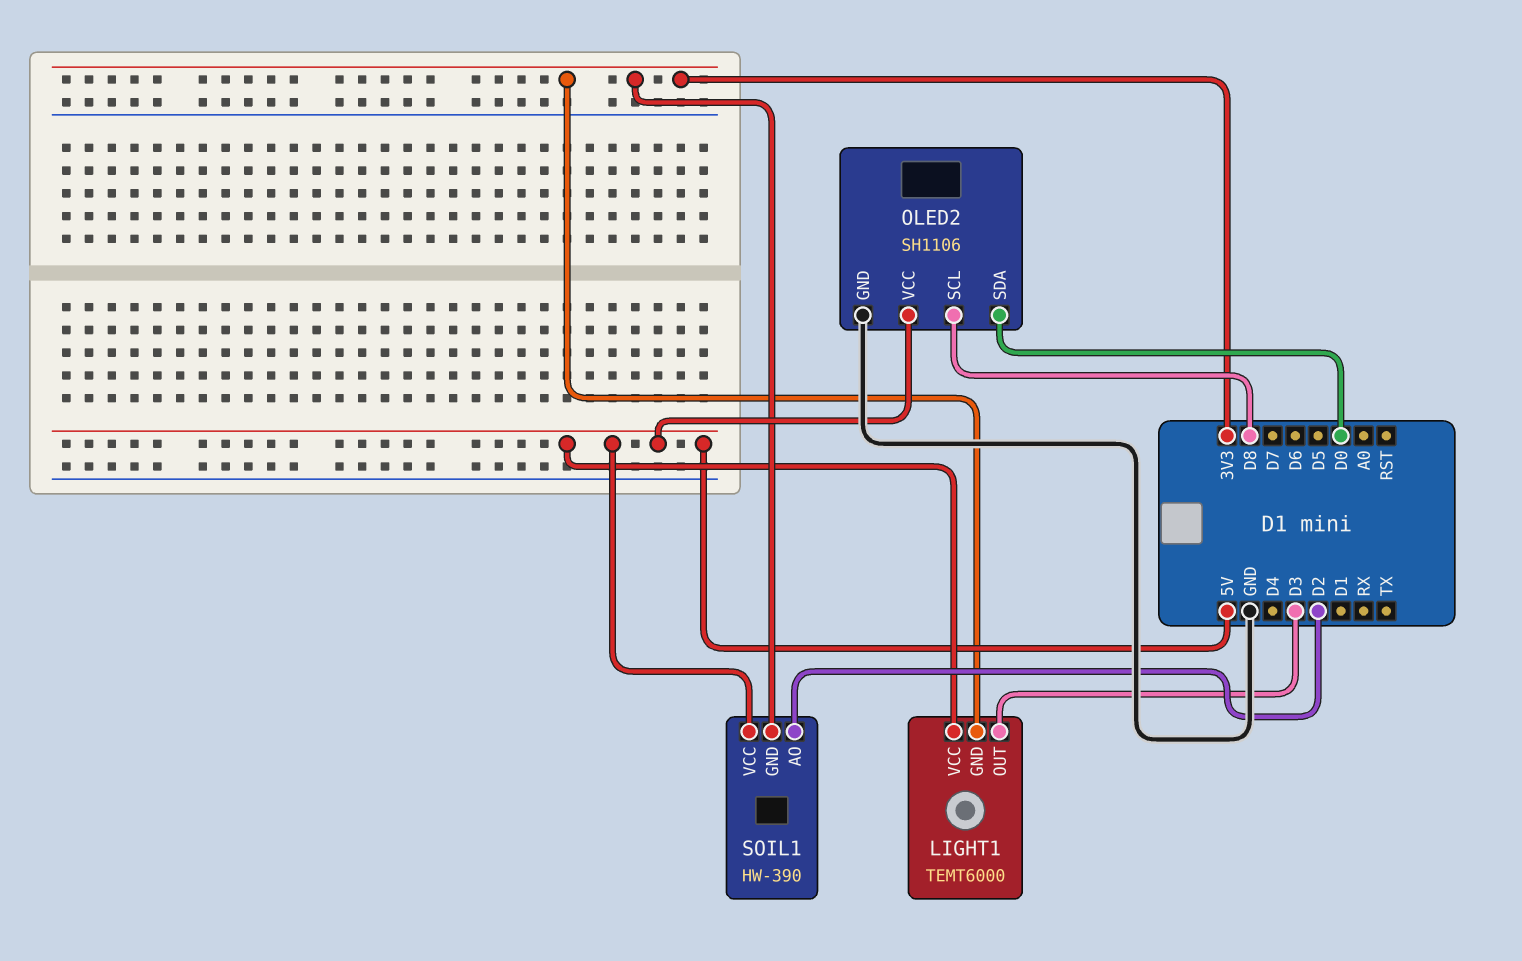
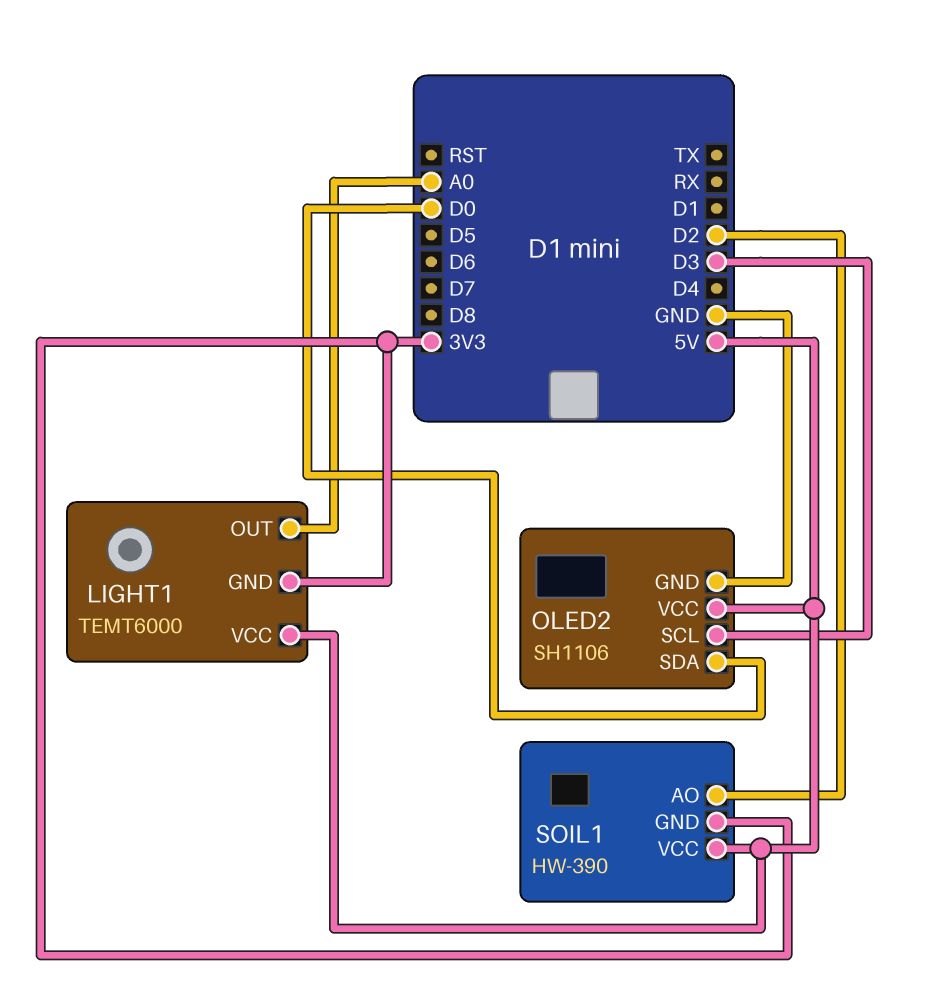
LIGHT1 pin OUT: D3 -> A0
OLED2 pin SCL: D8 -> D3

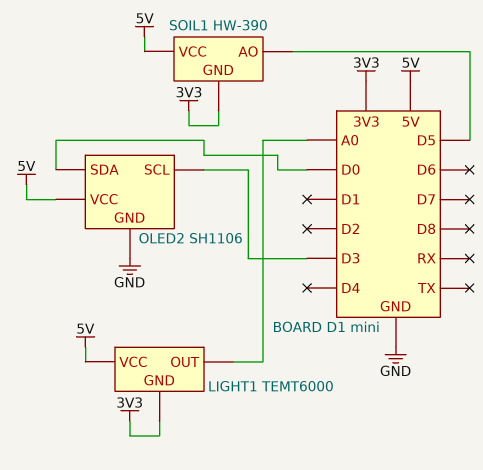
SOIL1 pin AO: D2 -> D5

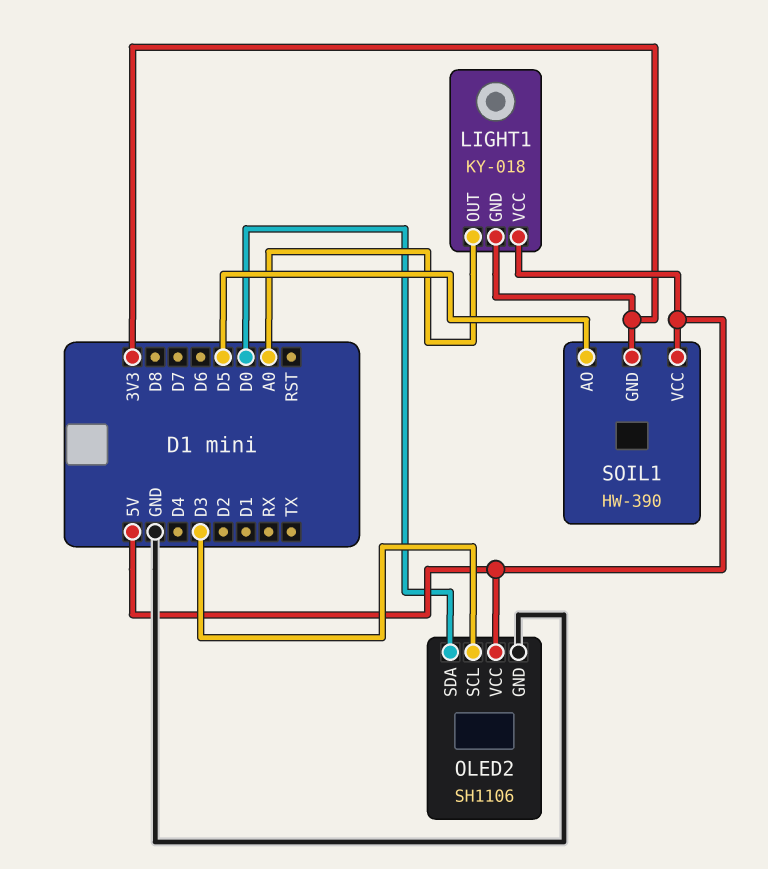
LIGHT1: TEMT6000 -> KY-018

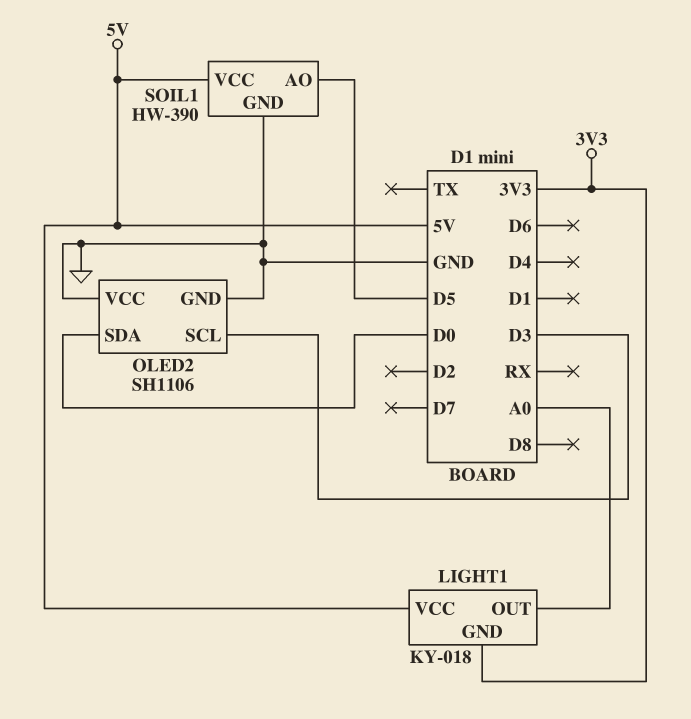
OLED2 pin VCC: 5V -> GND
SOIL1 pin GND: 3V3 -> GND

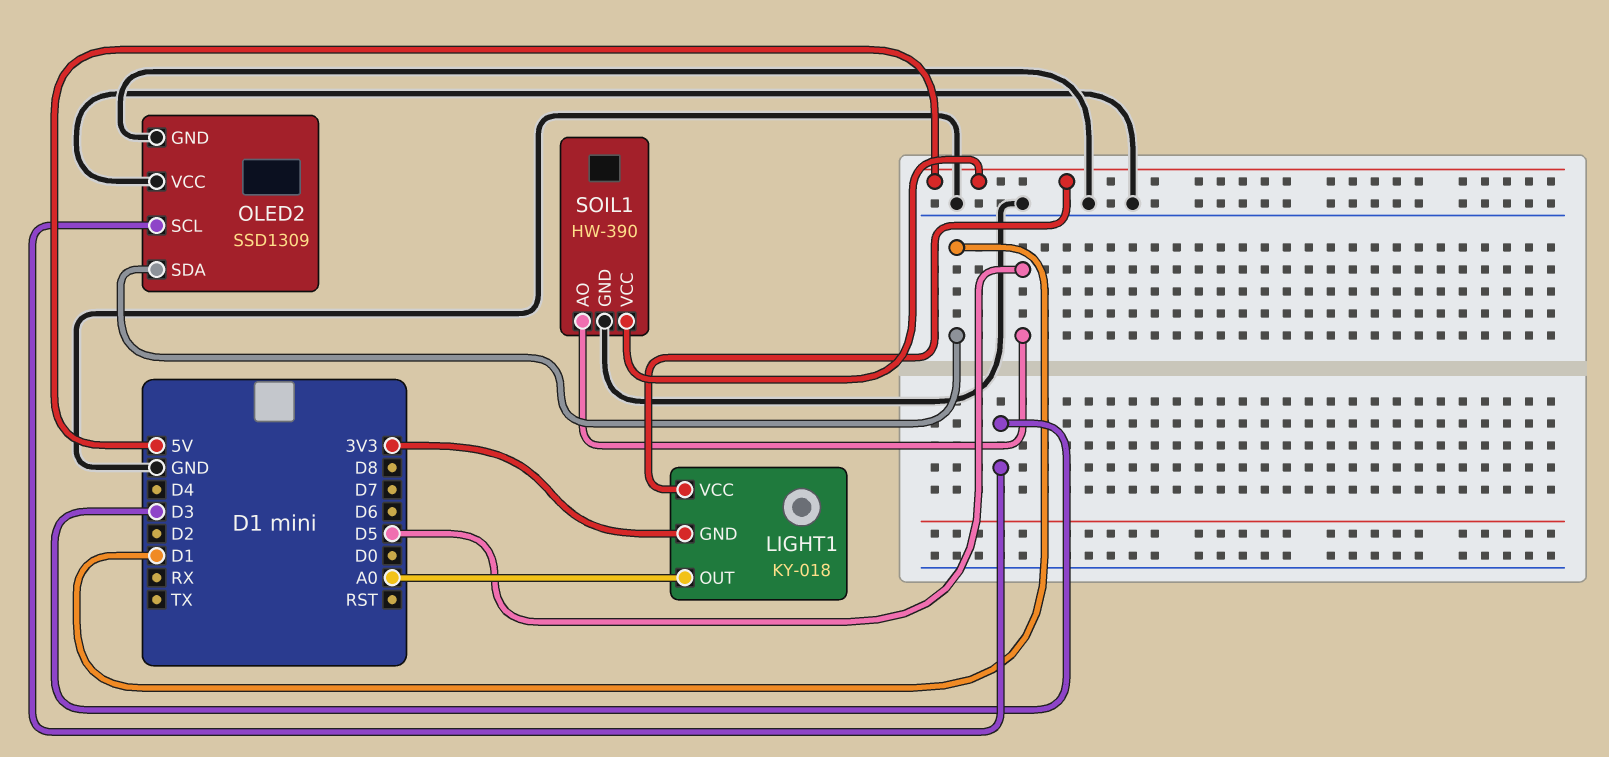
OLED2: SH1106 -> SSD1309
OLED2 pin SDA: D0 -> D1

